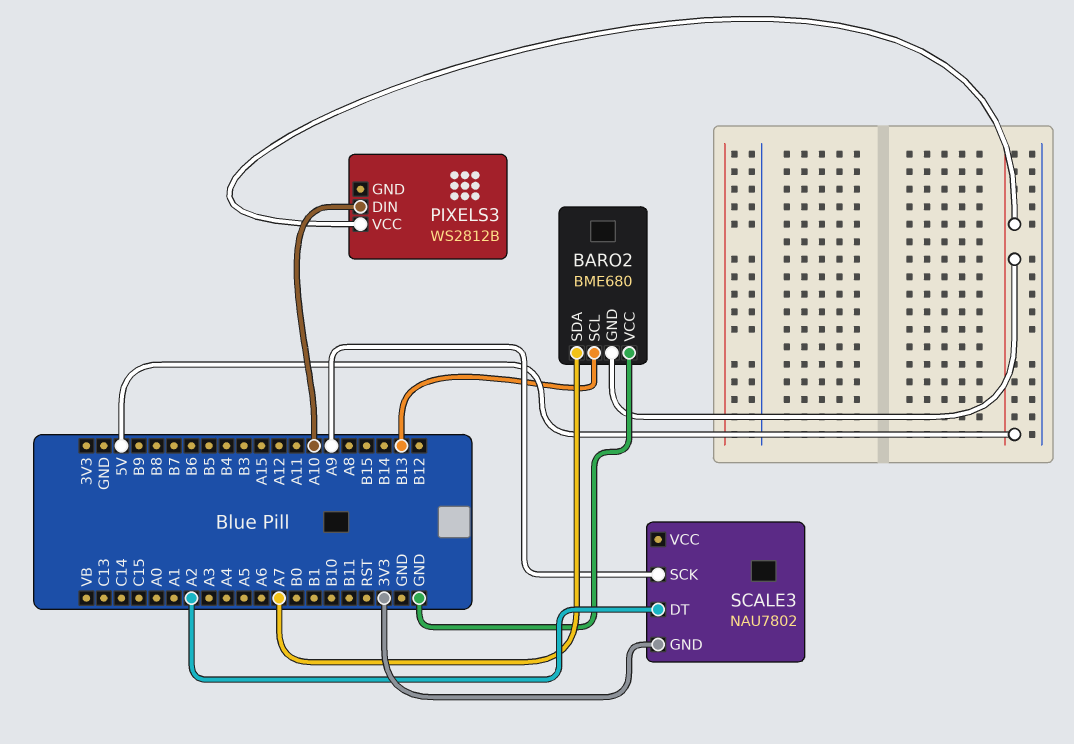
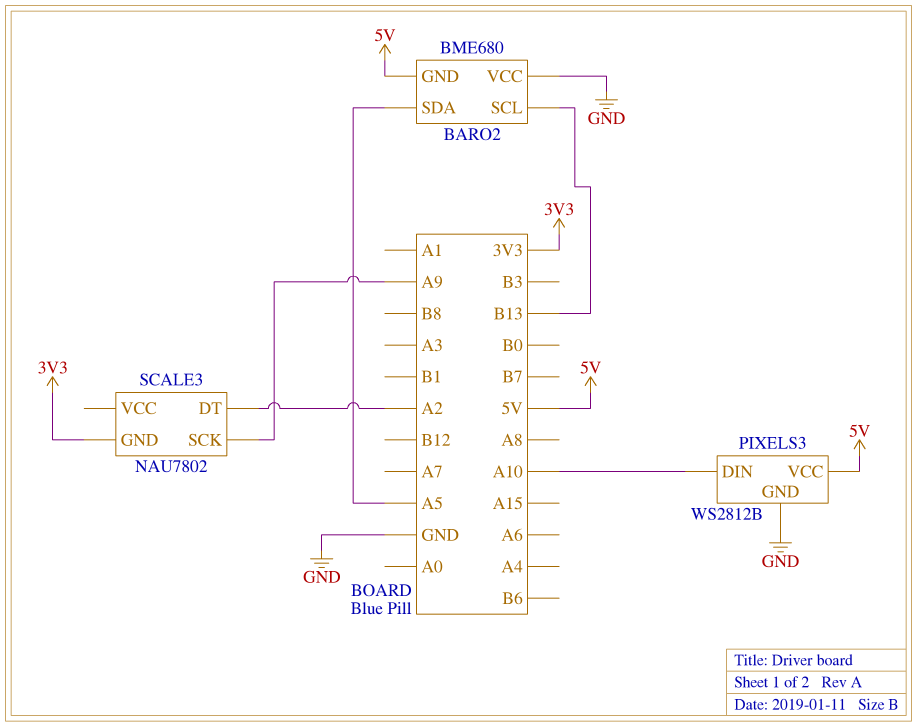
BARO2 pin SDA: A7 -> A5
PIXELS3 pin GND: none -> GND

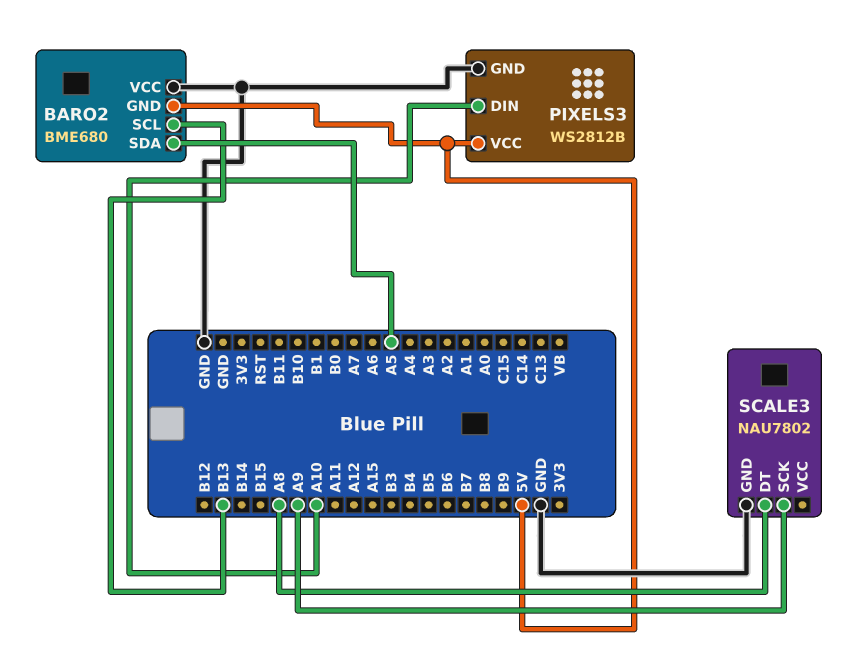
SCALE3 pin DT: A2 -> A8
SCALE3 pin GND: 3V3 -> GND

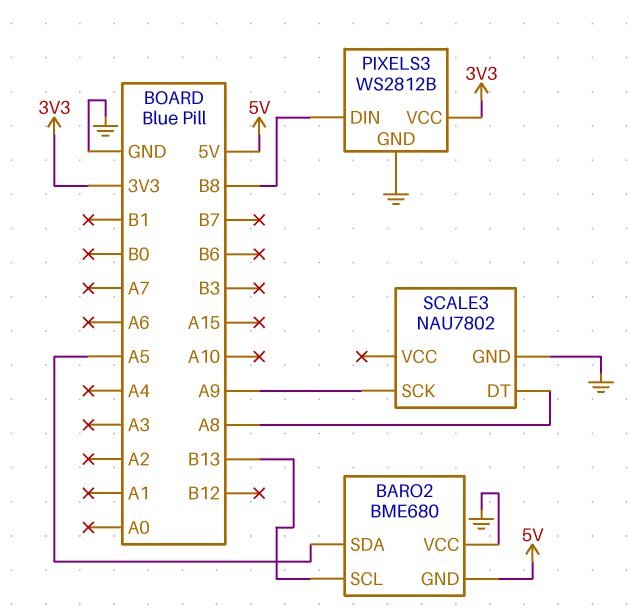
PIXELS3 pin DIN: A10 -> B8
PIXELS3 pin VCC: 5V -> 3V3

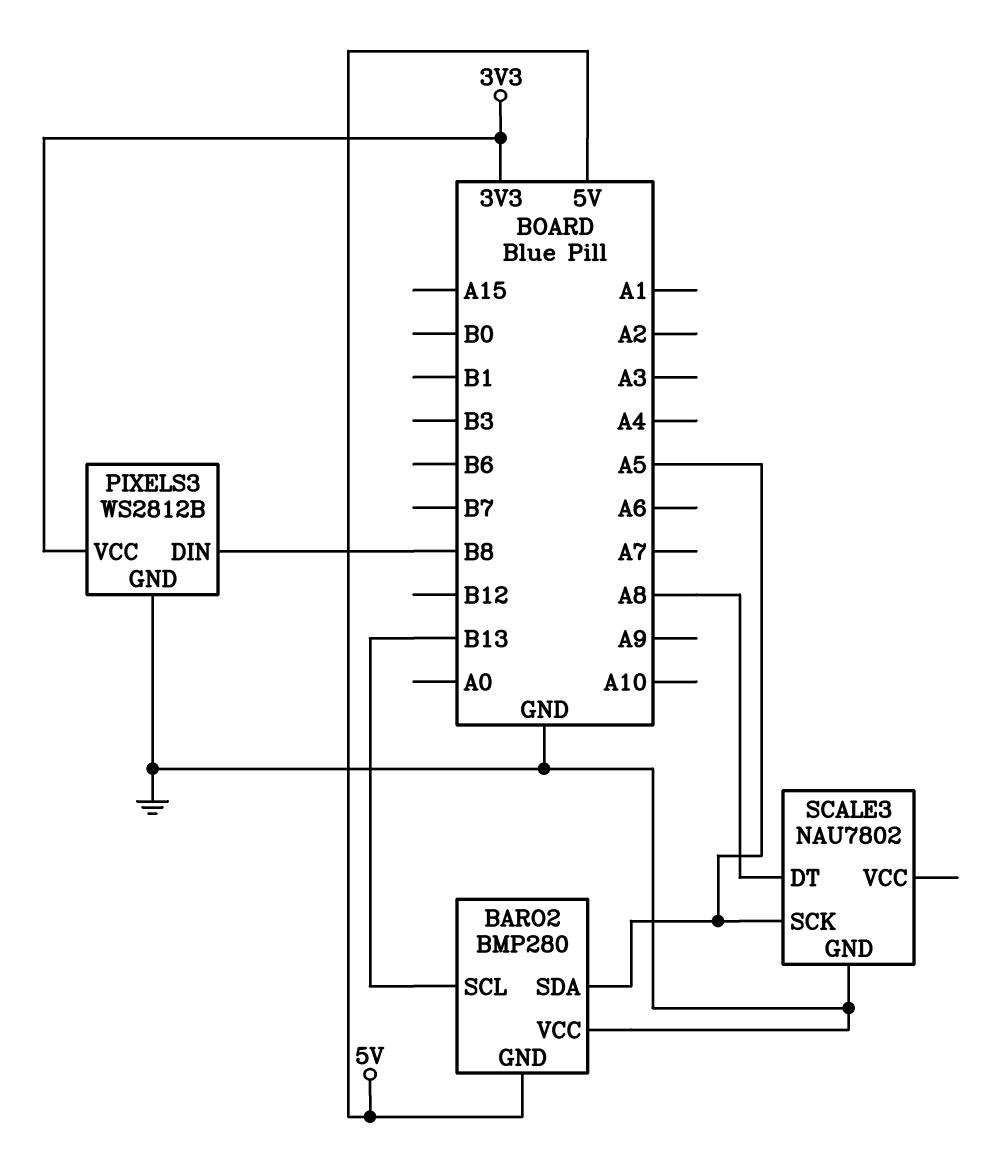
BARO2: BME680 -> BMP280
SCALE3 pin SCK: A9 -> A5

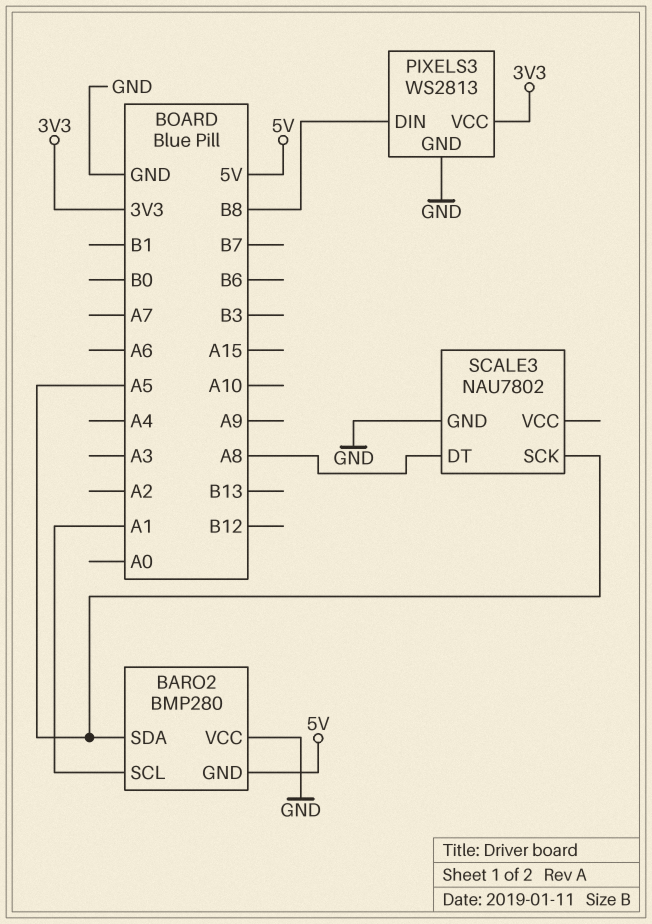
BARO2 pin SCL: B13 -> A1
PIXELS3: WS2812B -> WS2813

